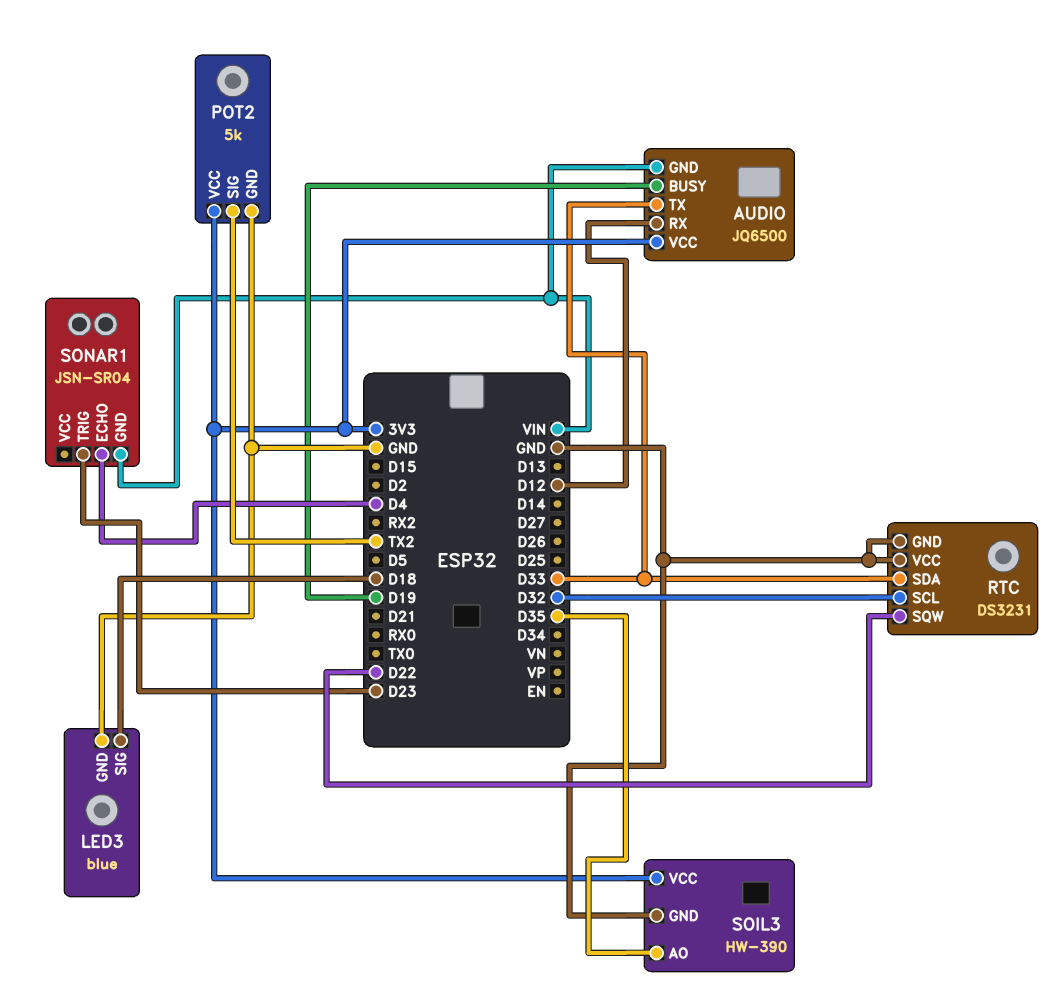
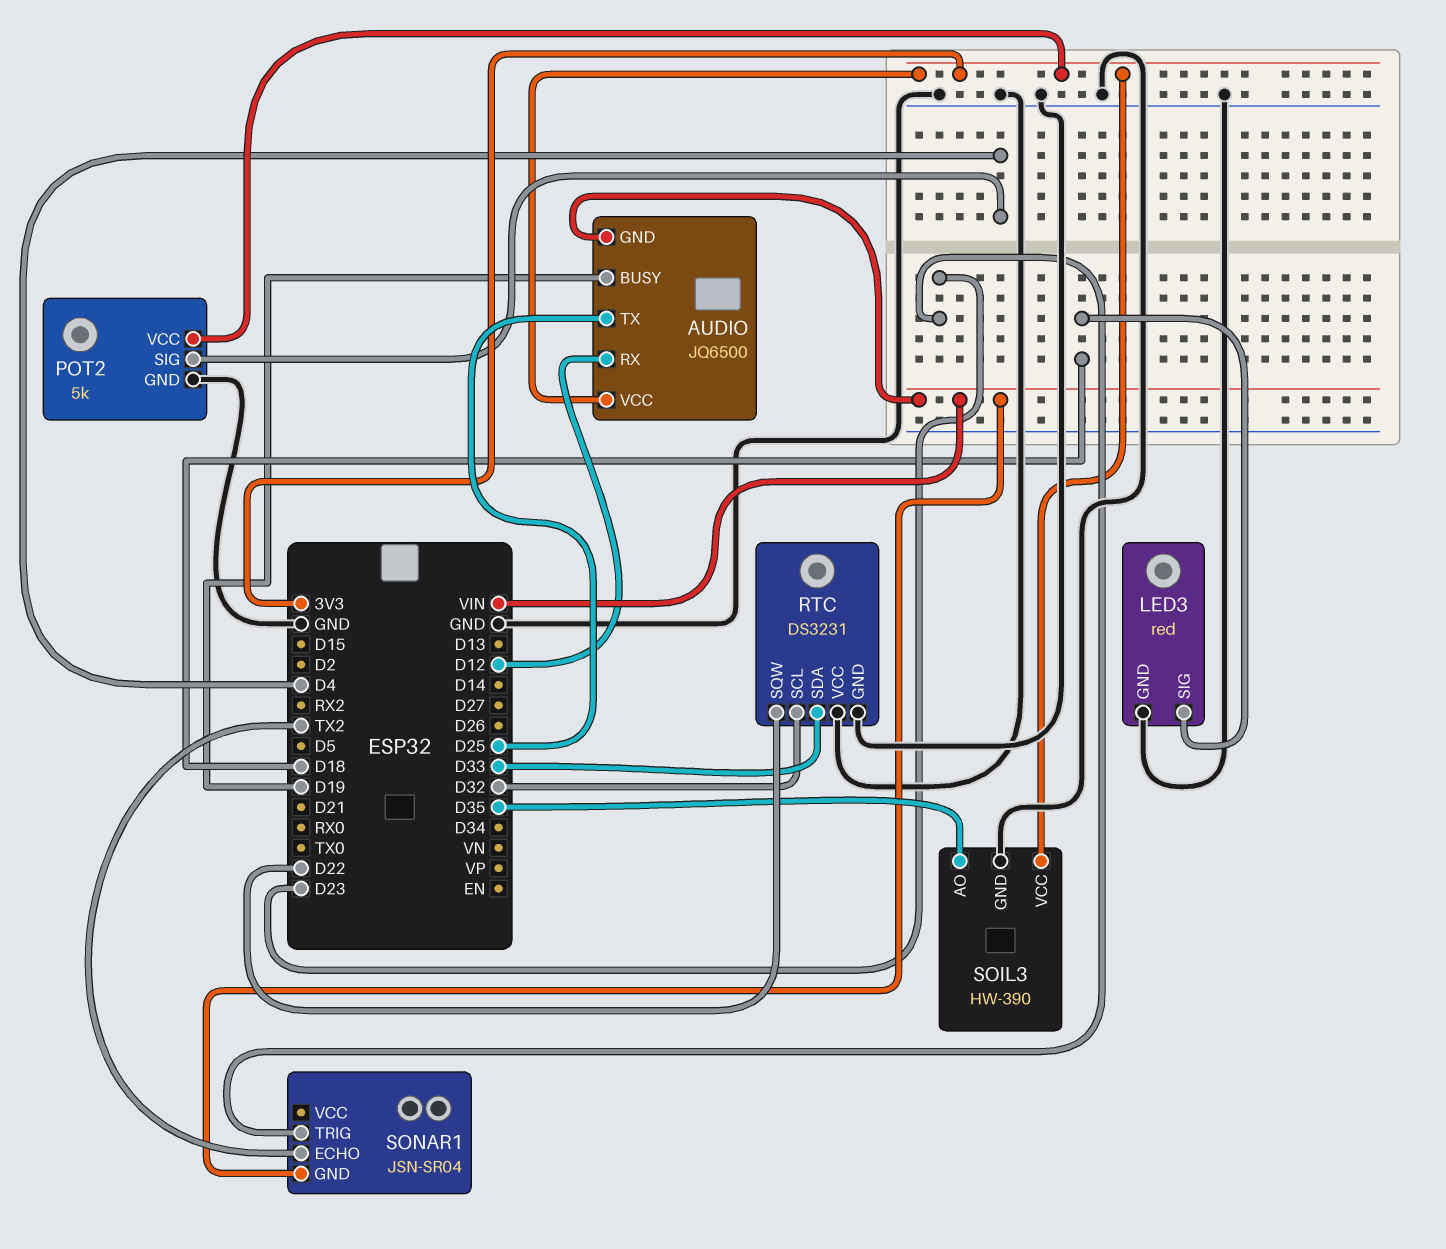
AUDIO pin TX: D33 -> D25
LED3: blue -> red
POT2 pin SIG: TX2 -> D4
SONAR1 pin ECHO: D4 -> TX2

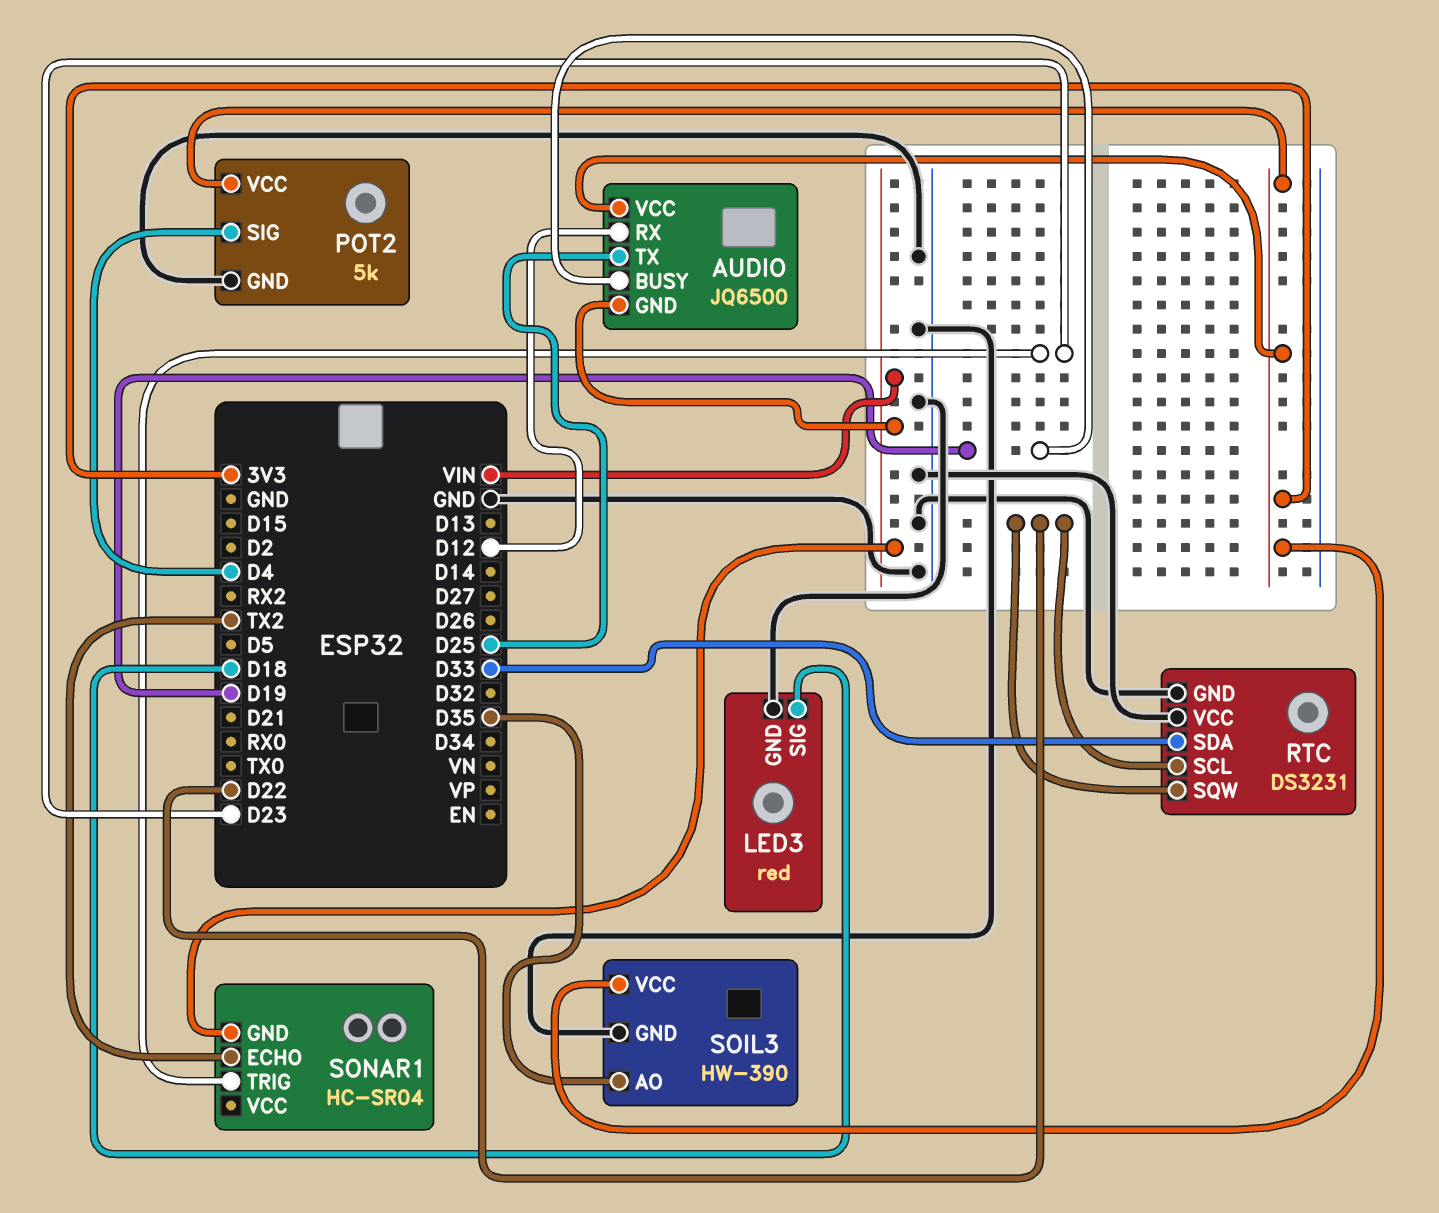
RTC pin SCL: D32 -> D22
SONAR1: JSN-SR04 -> HC-SR04

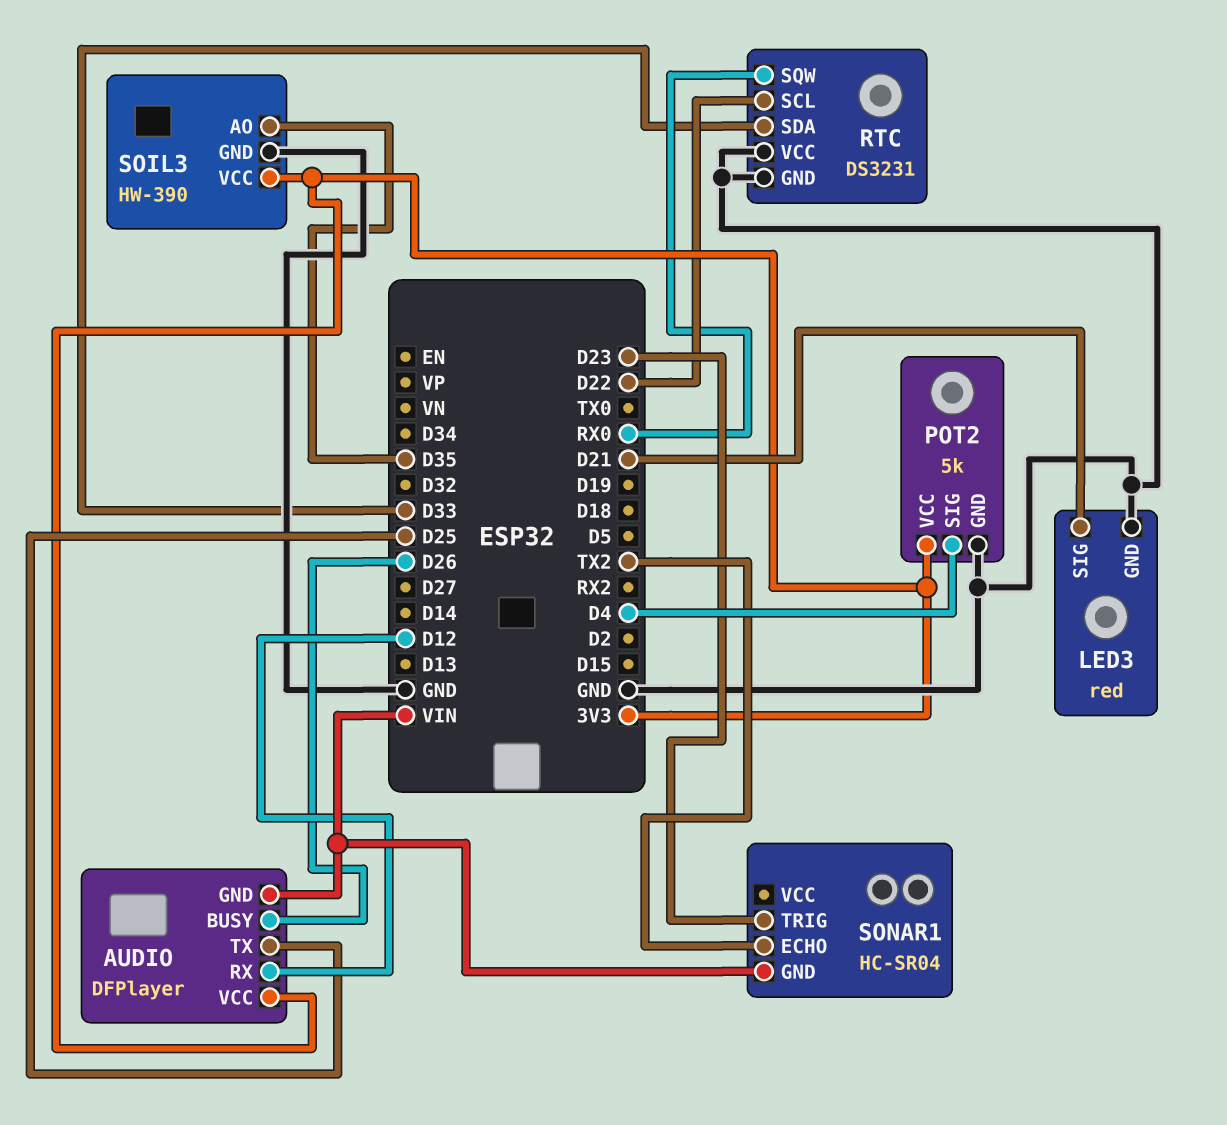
AUDIO: JQ6500 -> DFPlayer
AUDIO pin BUSY: D19 -> D26
LED3 pin SIG: D18 -> D21
RTC pin SQW: D22 -> RX0

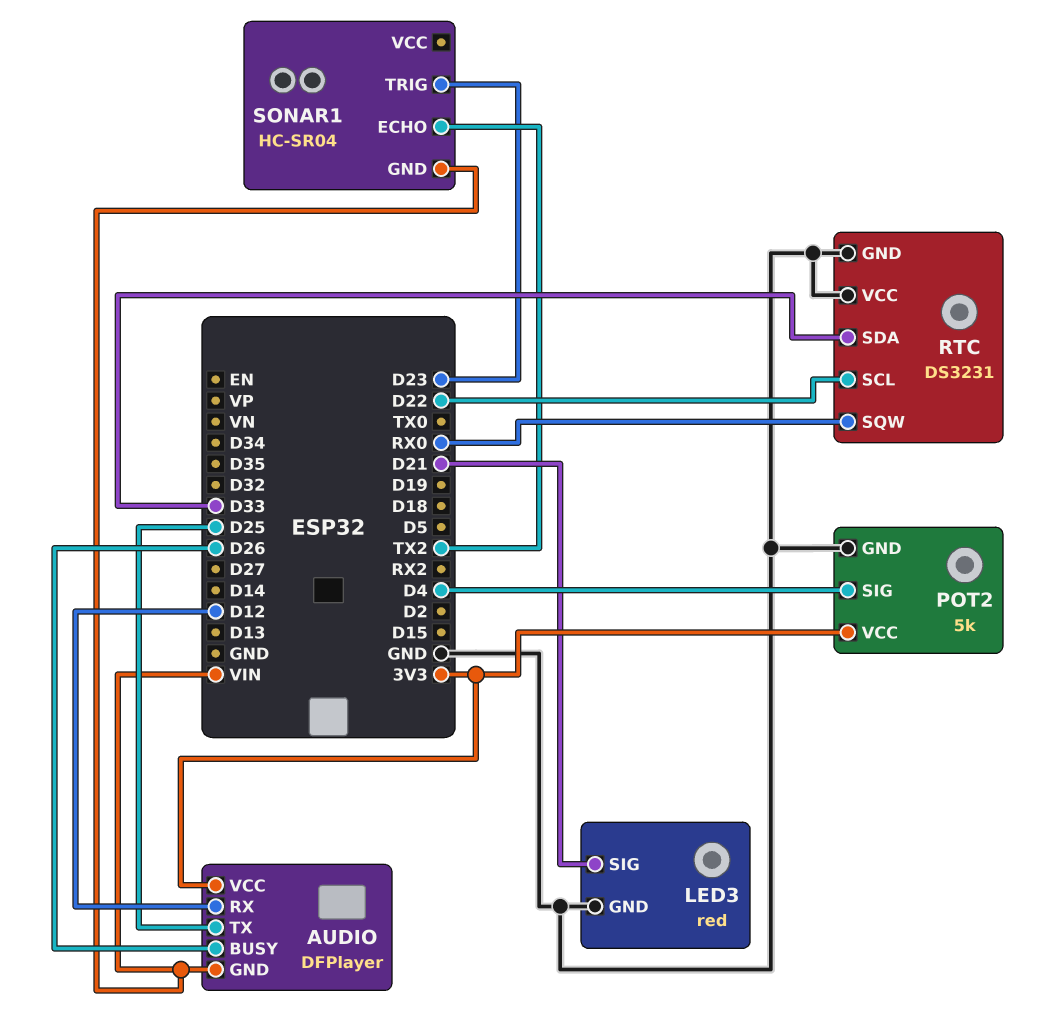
SOIL3: HW-390 -> none
SOIL3 pin AO: D35 -> none
SOIL3 pin GND: GND -> none
SOIL3 pin VCC: 3V3 -> none

